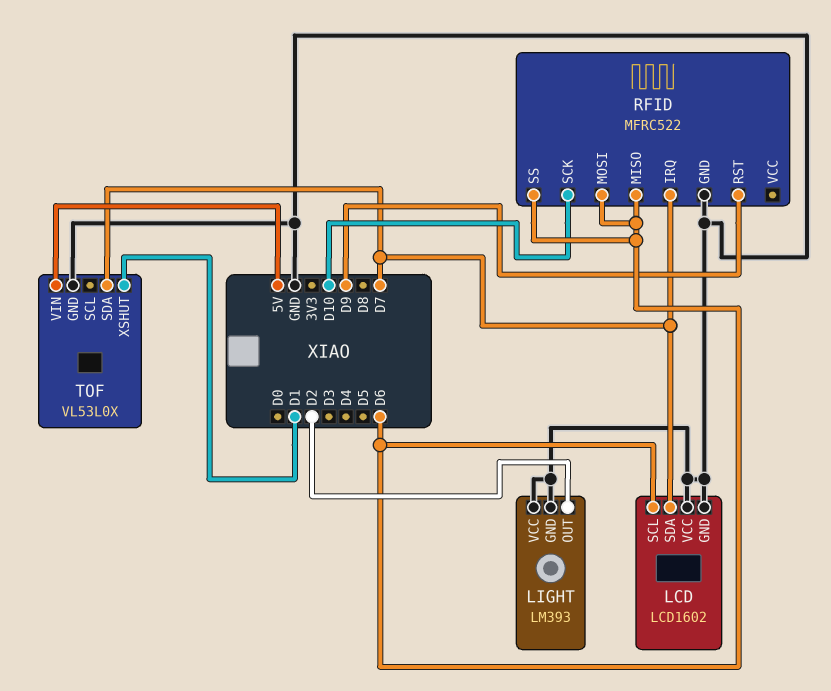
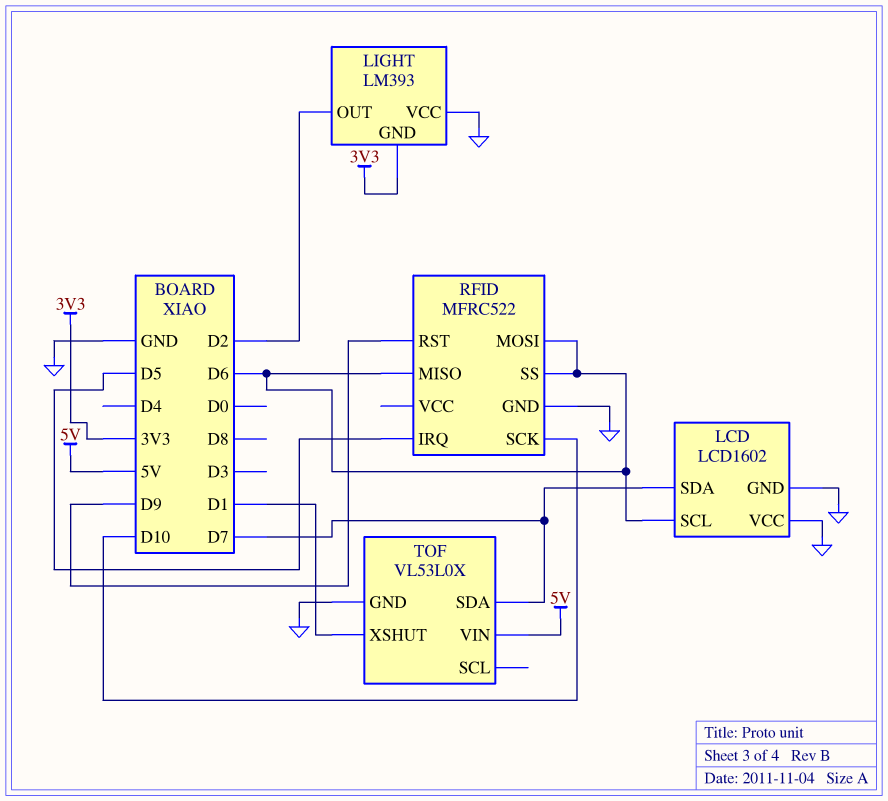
LIGHT pin GND: GND -> 3V3
RFID pin IRQ: D7 -> D5

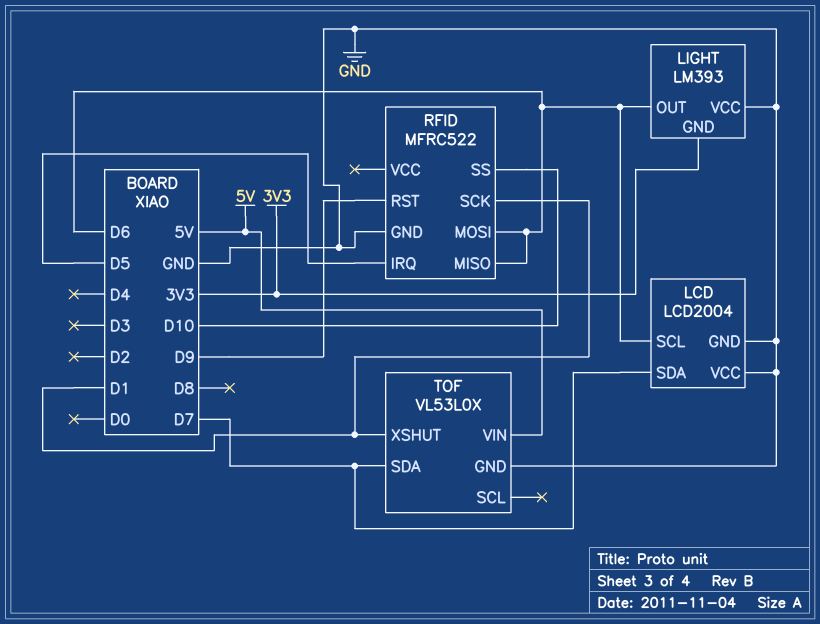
LCD: LCD1602 -> LCD2004
LIGHT pin OUT: D2 -> D6
RFID pin SCK: D10 -> D1
RFID pin SS: D6 -> D10

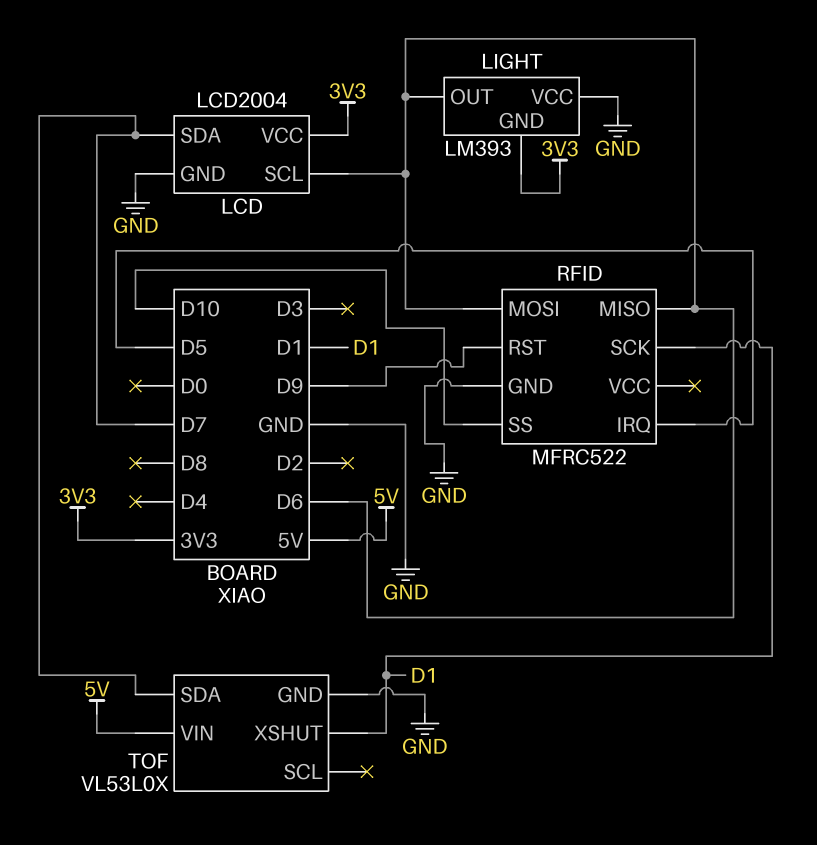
LCD pin VCC: GND -> 3V3

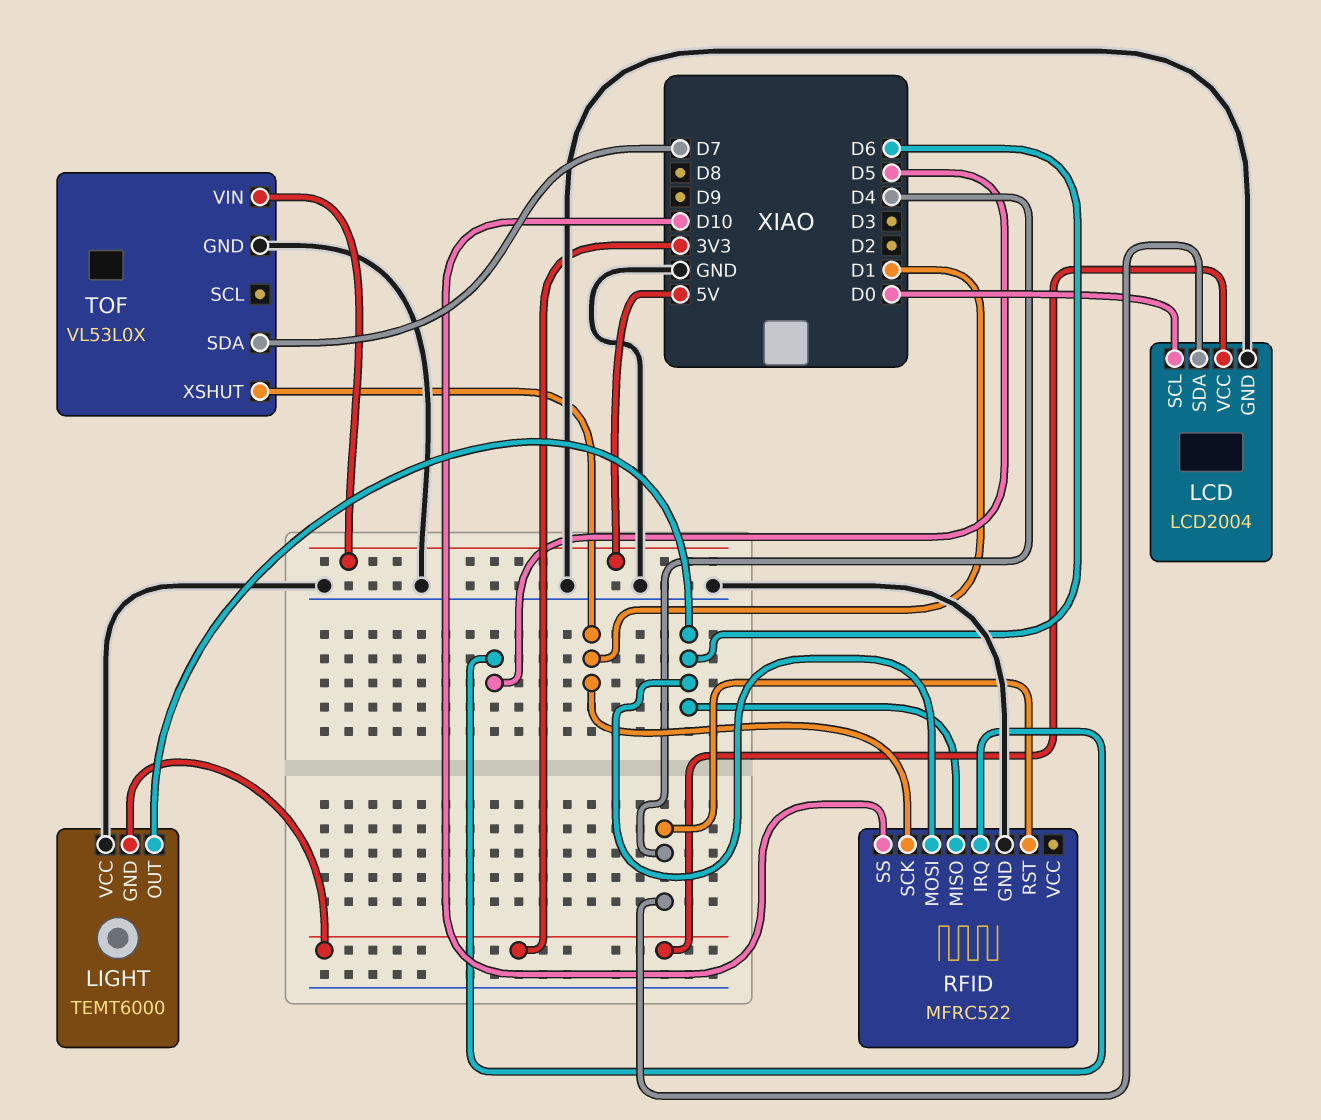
LCD pin SCL: D6 -> D0
LCD pin SDA: D7 -> D4
LIGHT: LM393 -> TEMT6000
RFID pin RST: D9 -> D4

